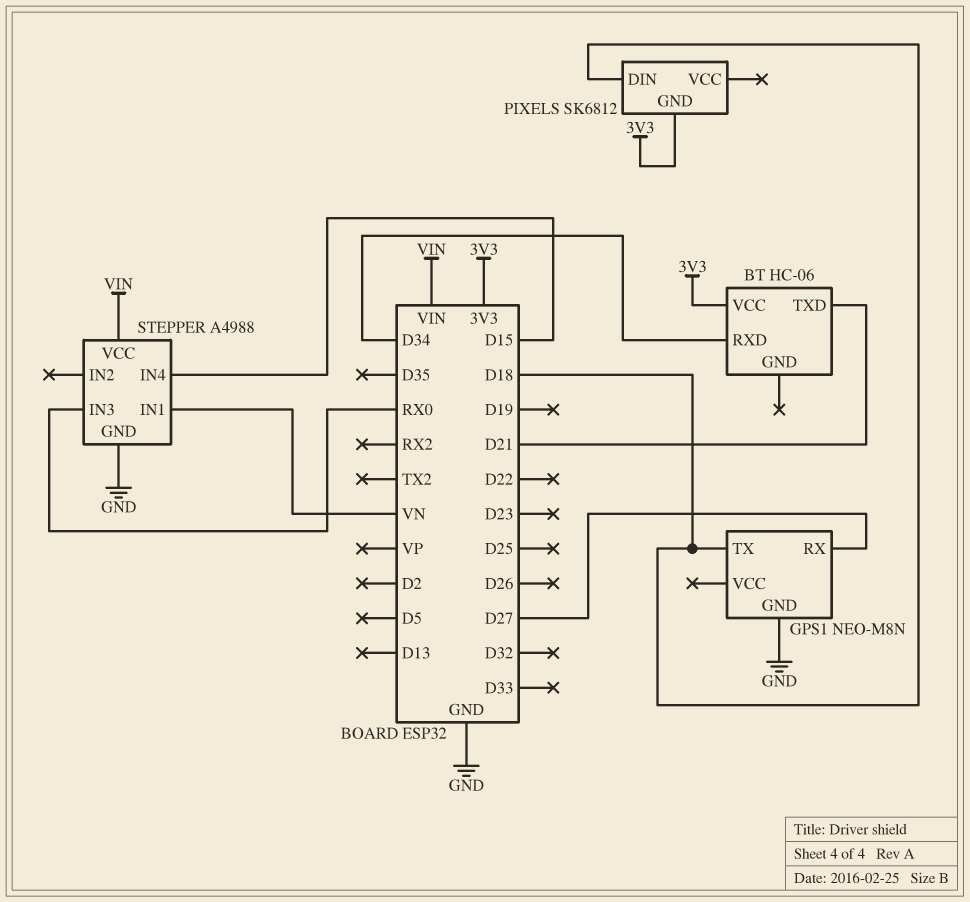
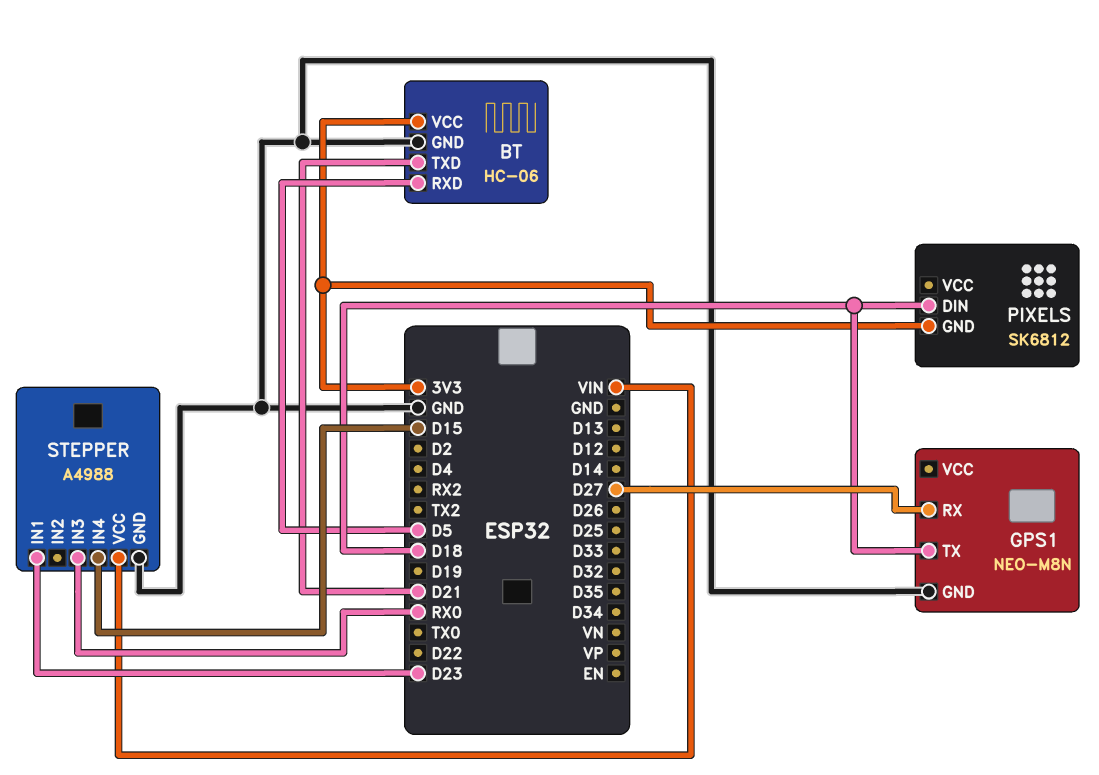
BT pin GND: none -> GND
BT pin RXD: D34 -> D5
STEPPER pin IN1: VN -> D23

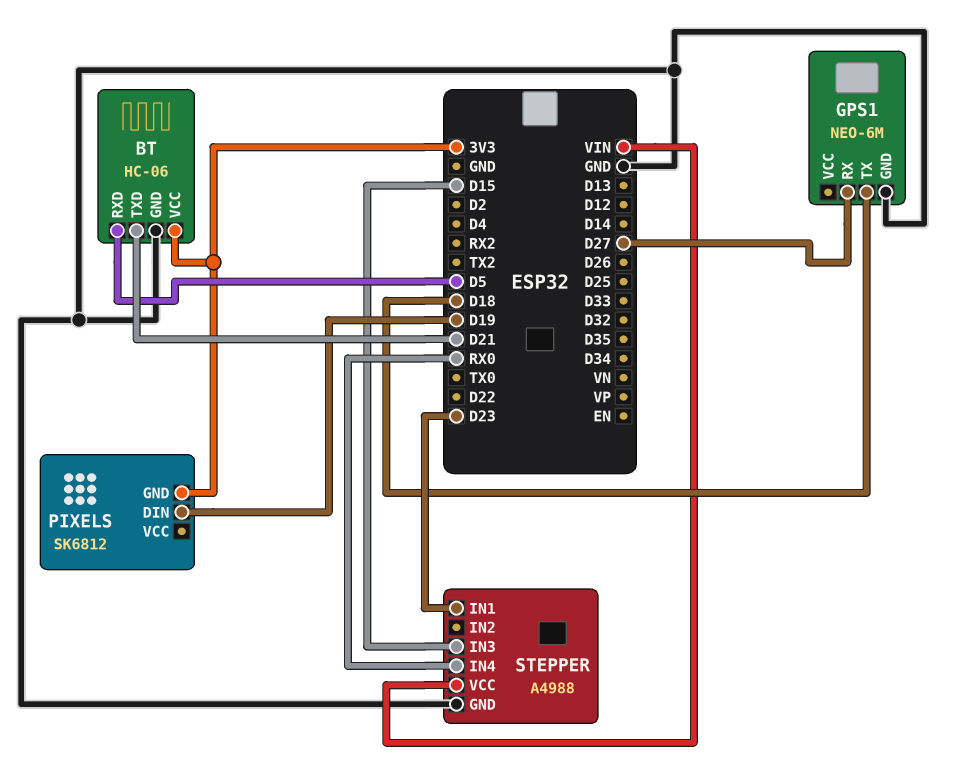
GPS1: NEO-M8N -> NEO-6M
PIXELS pin DIN: D18 -> D19
STEPPER pin IN3: RX0 -> D15
STEPPER pin IN4: D15 -> RX0

